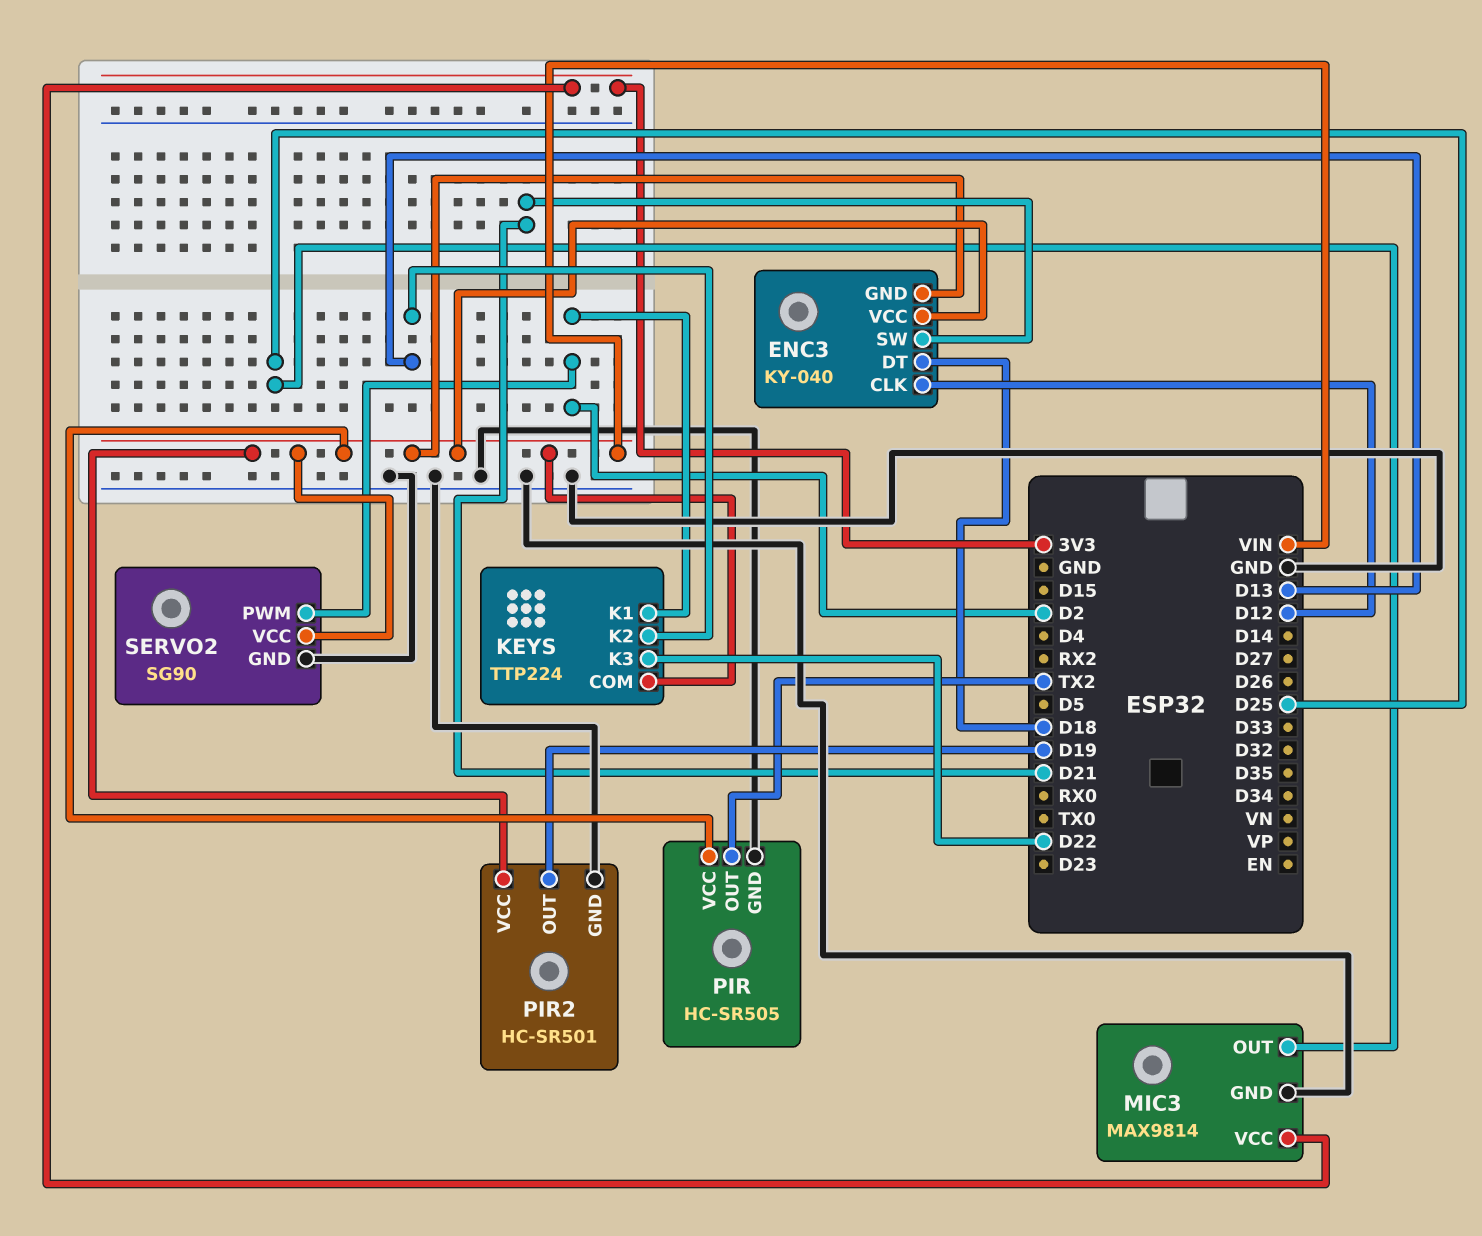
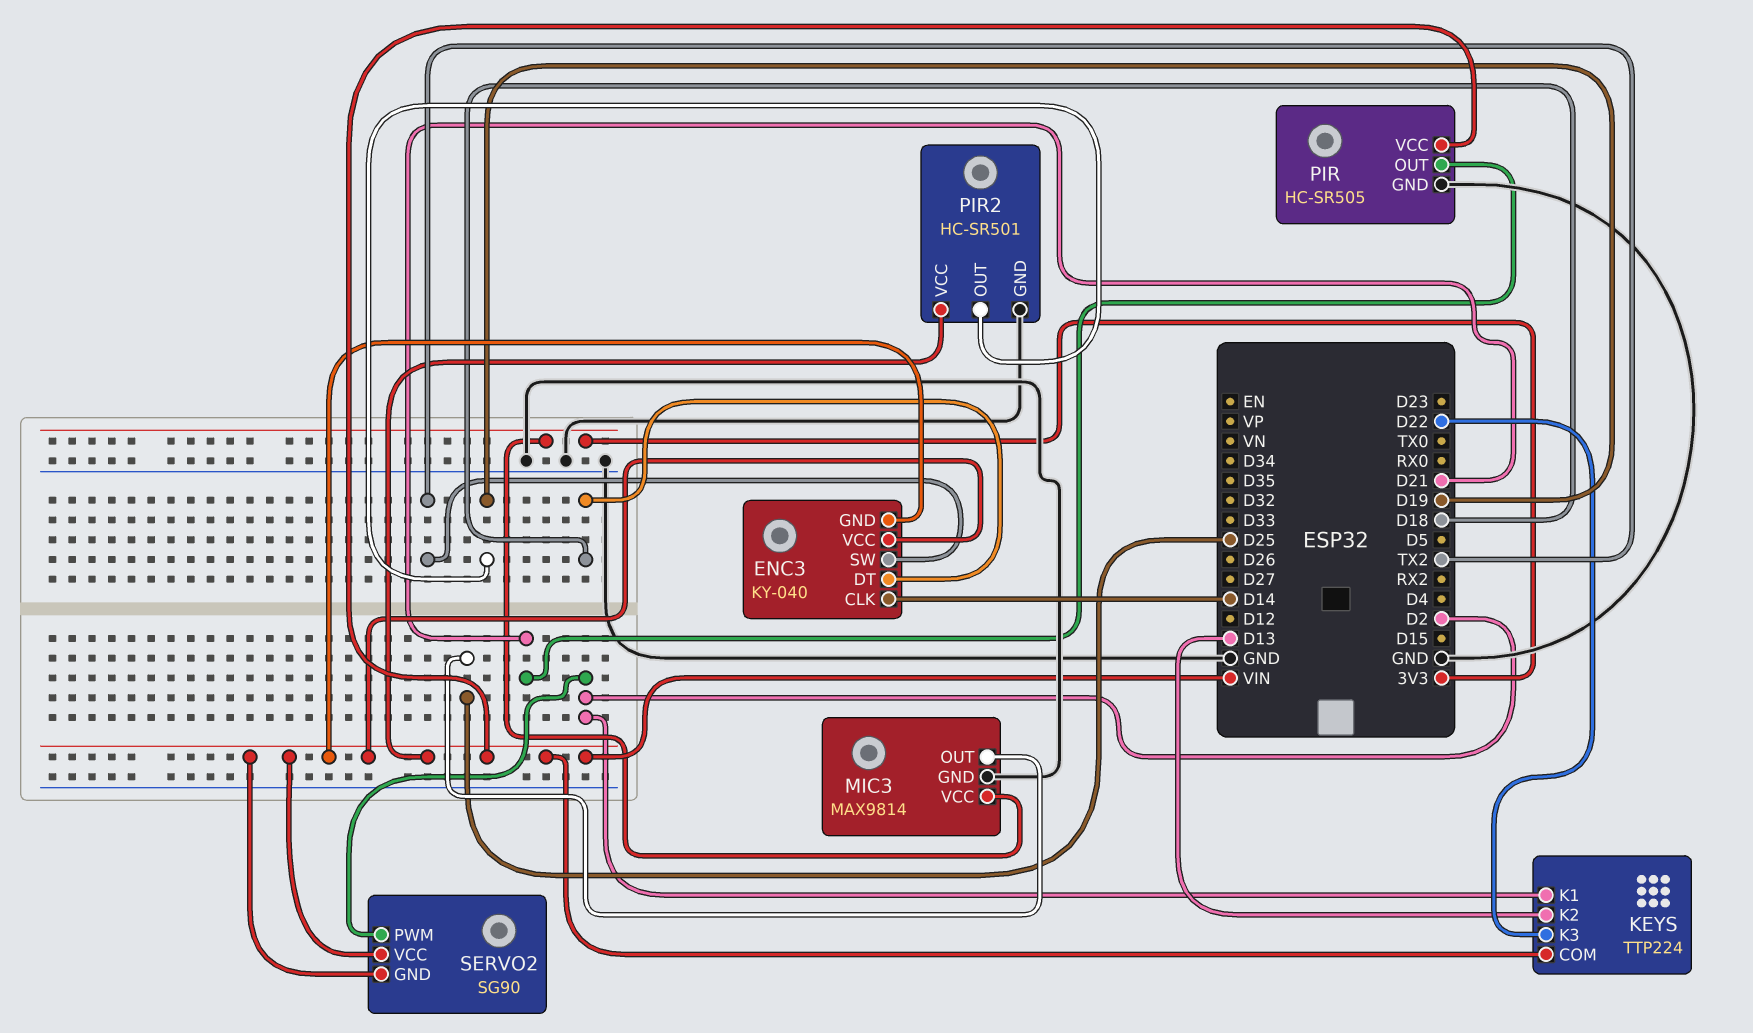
ENC3 pin CLK: D12 -> D14
ENC3 pin SW: D21 -> TX2
PIR pin OUT: TX2 -> D21
SERVO2 pin GND: GND -> VIN

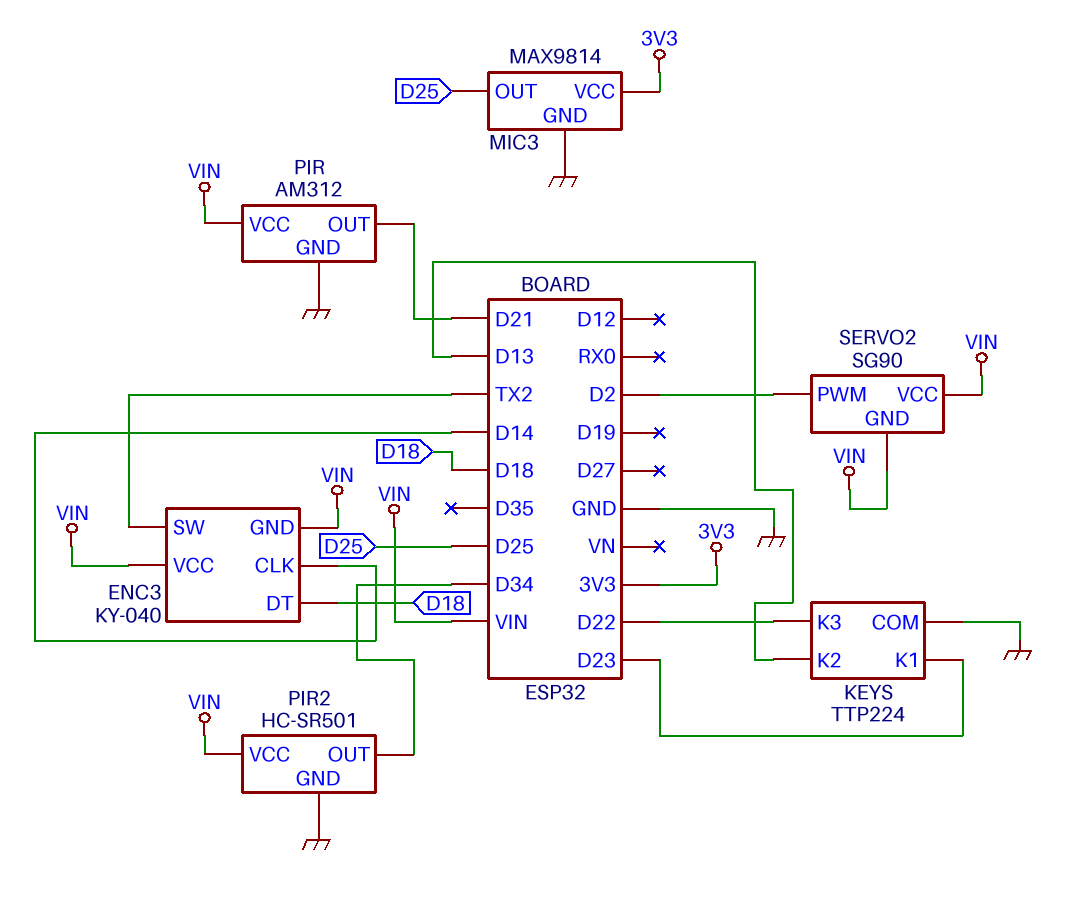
KEYS pin COM: VIN -> GND
KEYS pin K1: D2 -> D23
PIR: HC-SR505 -> AM312
PIR2 pin OUT: D19 -> D34

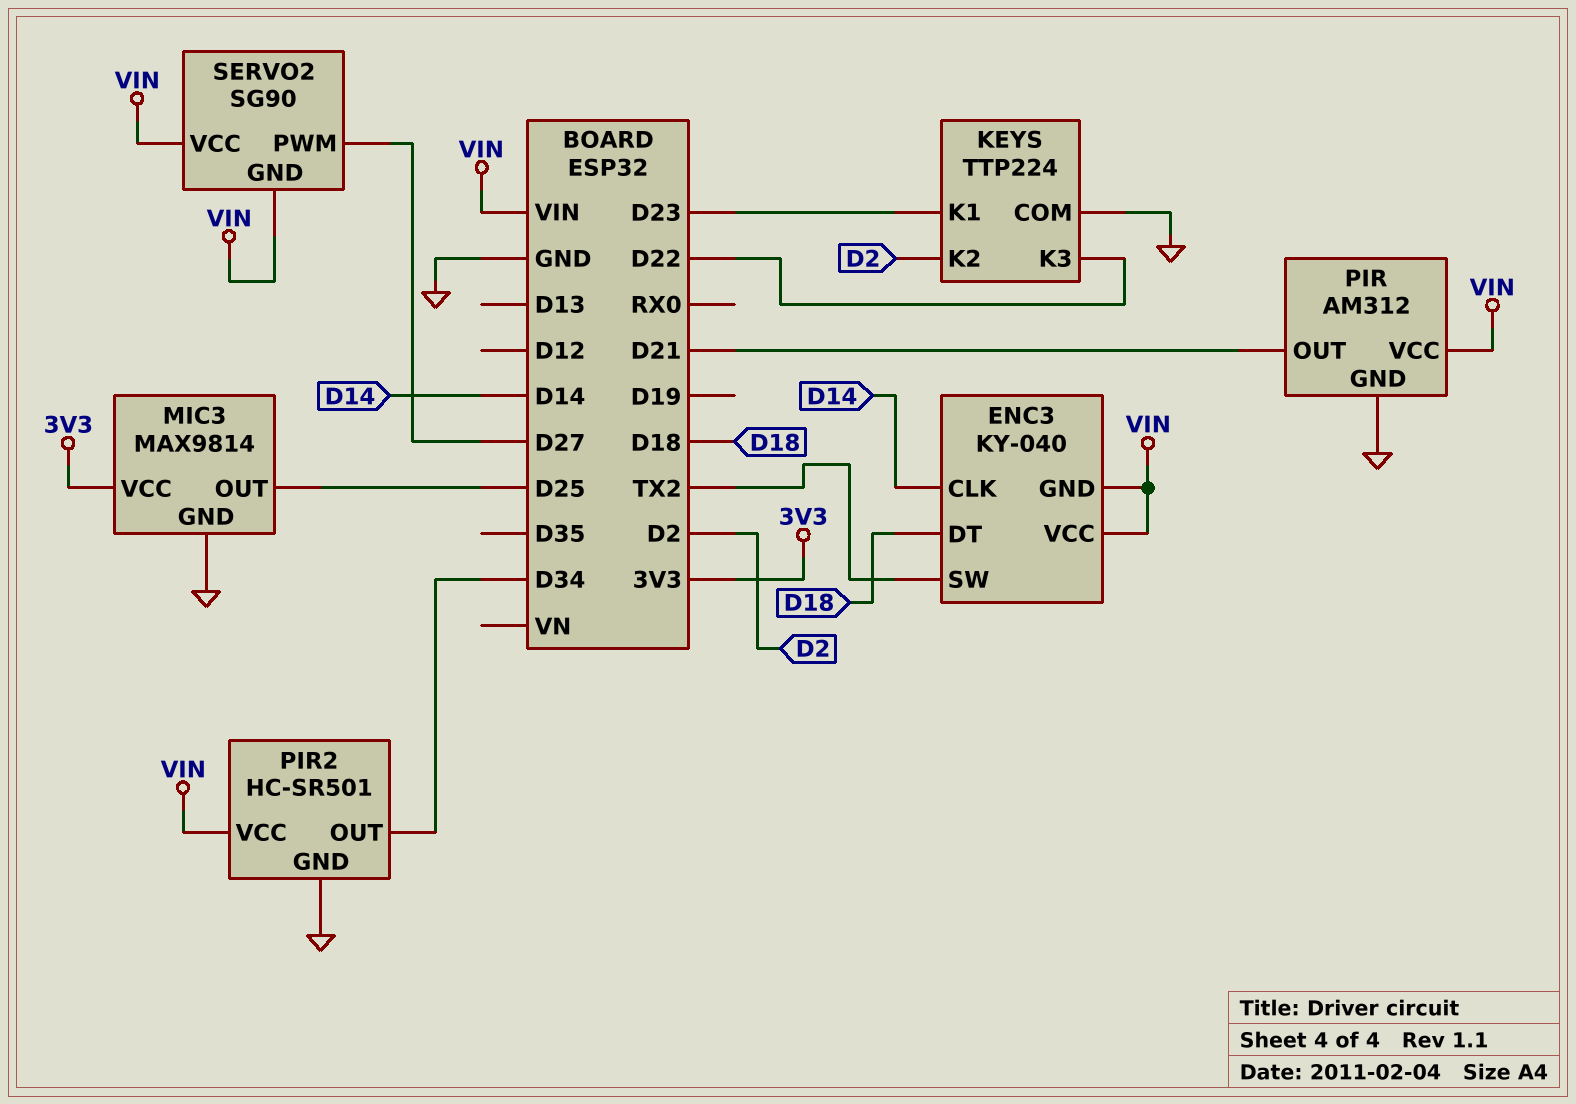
KEYS pin K2: D13 -> D2
SERVO2 pin PWM: D2 -> D27

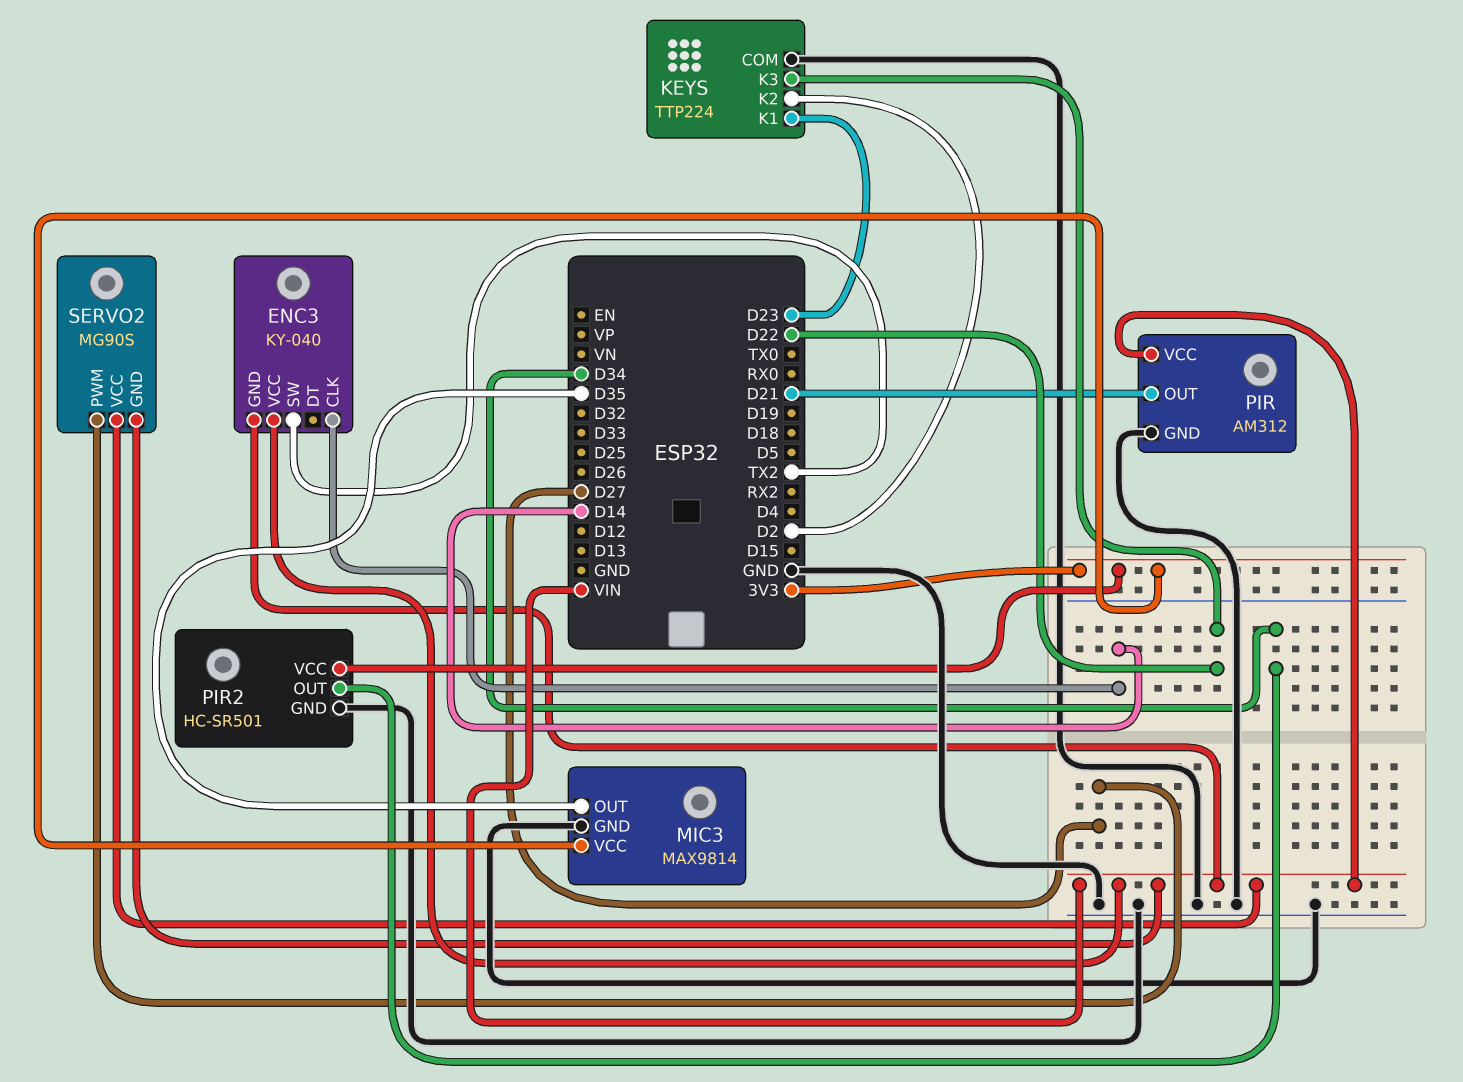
ENC3 pin DT: D18 -> none
MIC3 pin OUT: D25 -> D35
PIR2 pin VCC: VIN -> 3V3
SERVO2: SG90 -> MG90S

